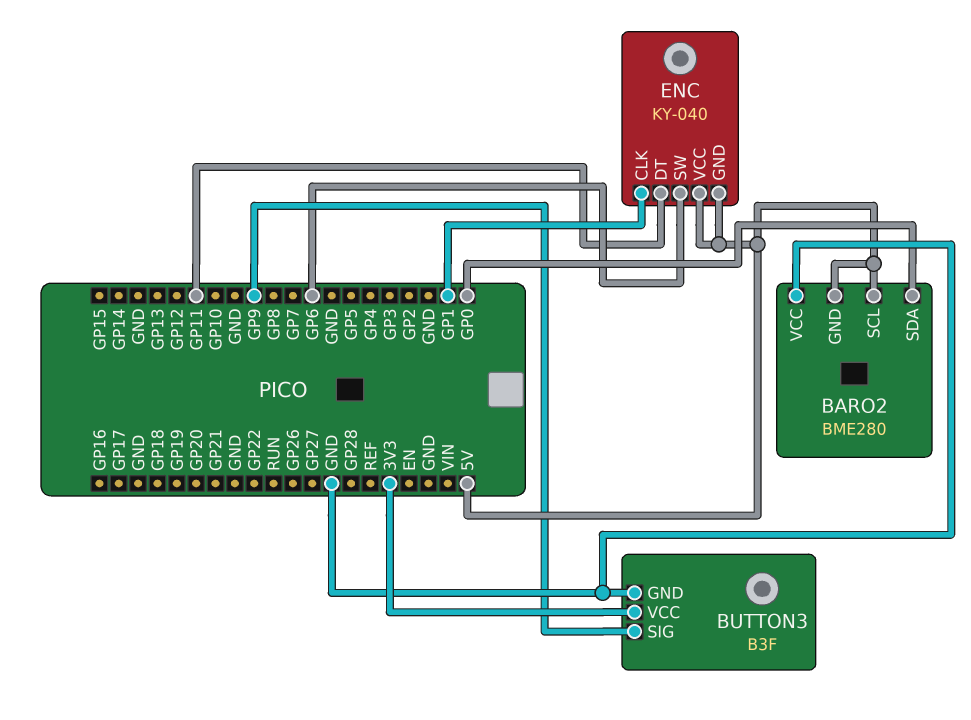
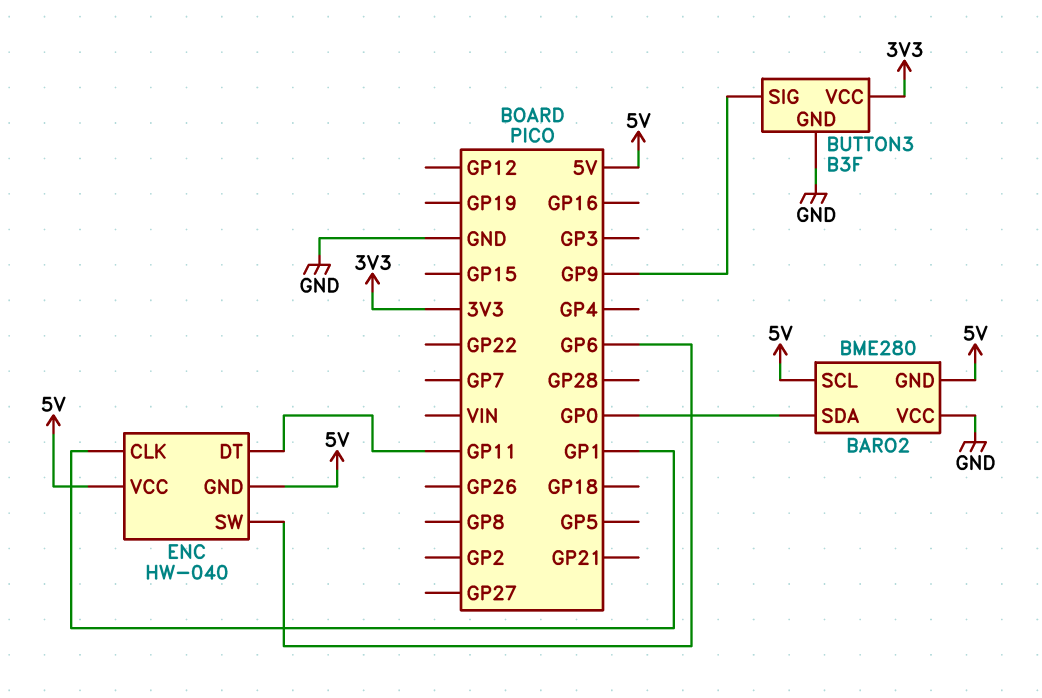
ENC: KY-040 -> HW-040

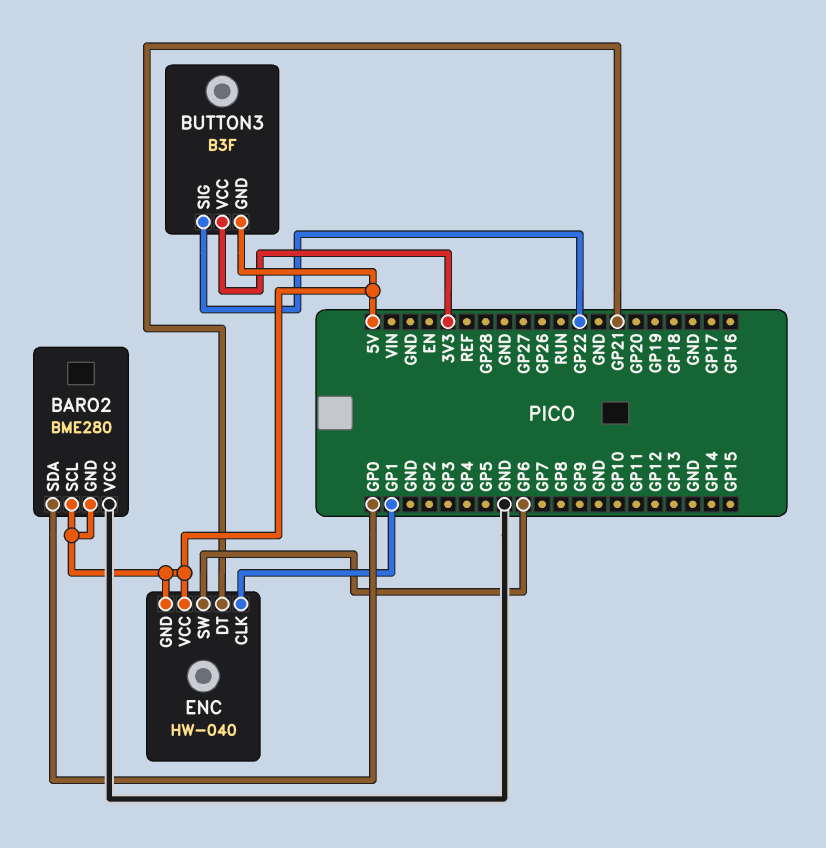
BUTTON3 pin GND: GND -> 5V
BUTTON3 pin SIG: GP9 -> GP22
ENC pin DT: GP11 -> GP21

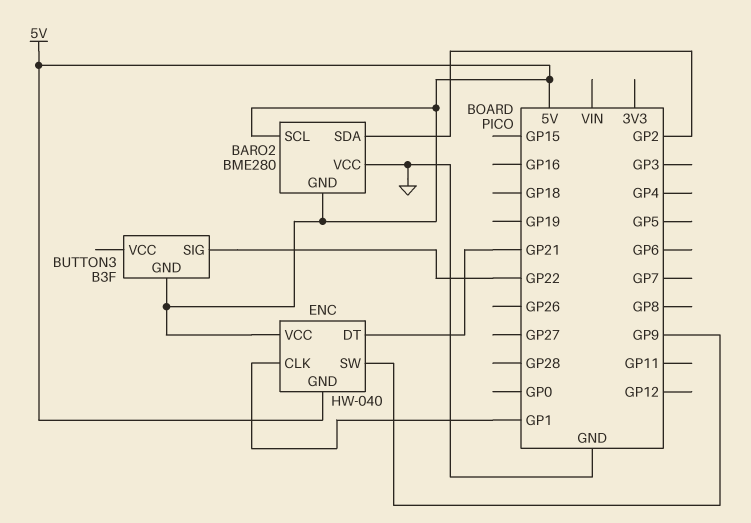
BARO2 pin SDA: GP0 -> GP2
BUTTON3 pin VCC: 3V3 -> none
ENC pin SW: GP6 -> GP9

